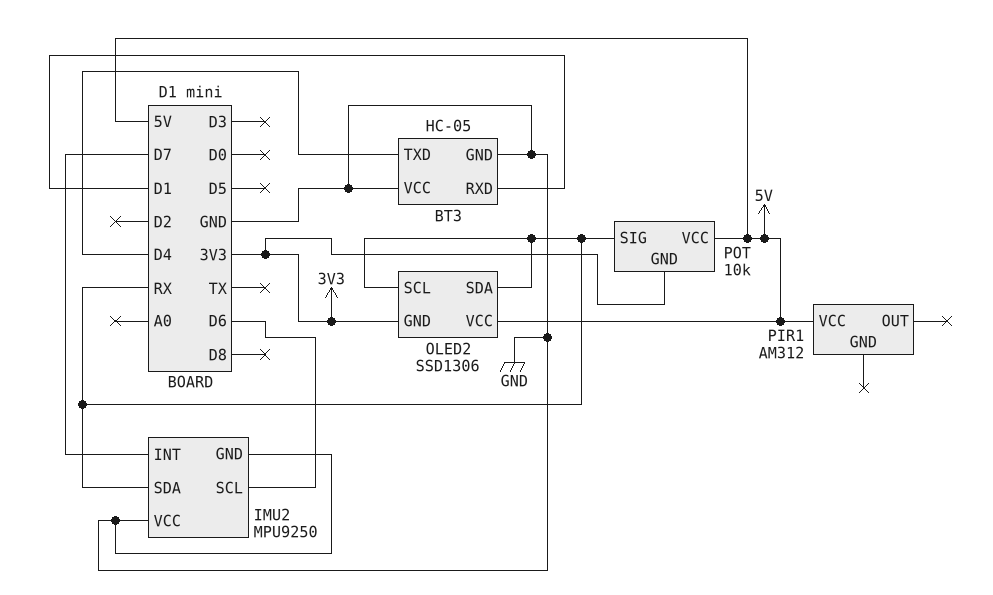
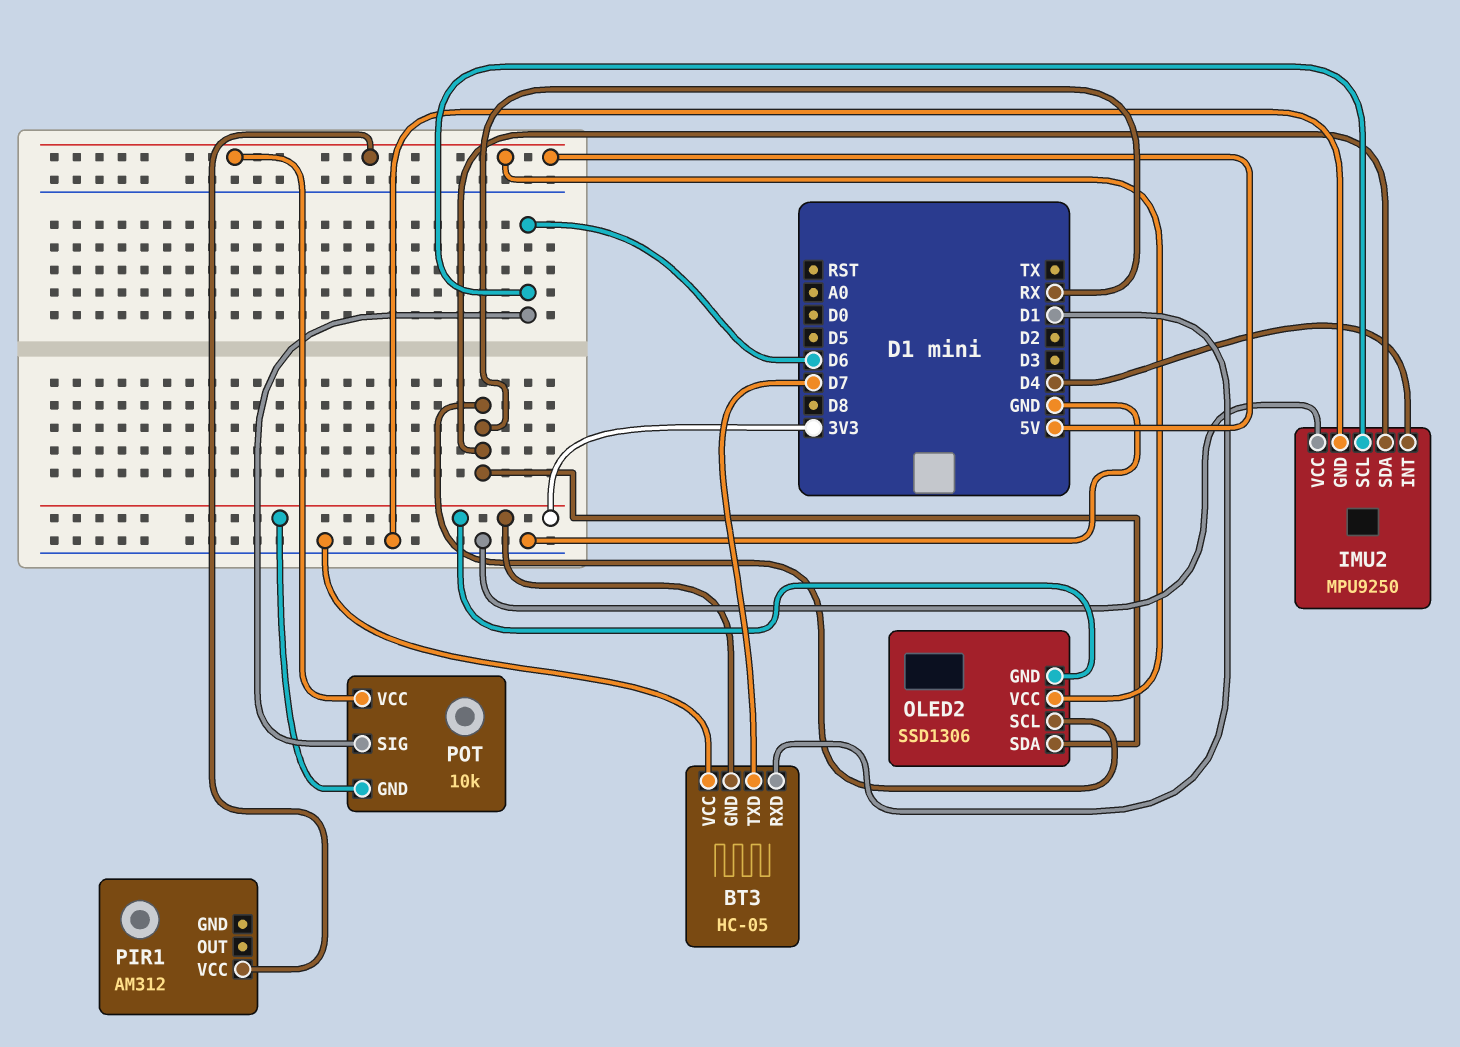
BT3 pin GND: GND -> 3V3
BT3 pin TXD: D4 -> D7
IMU2 pin INT: D7 -> D4
POT pin SIG: RX -> D6

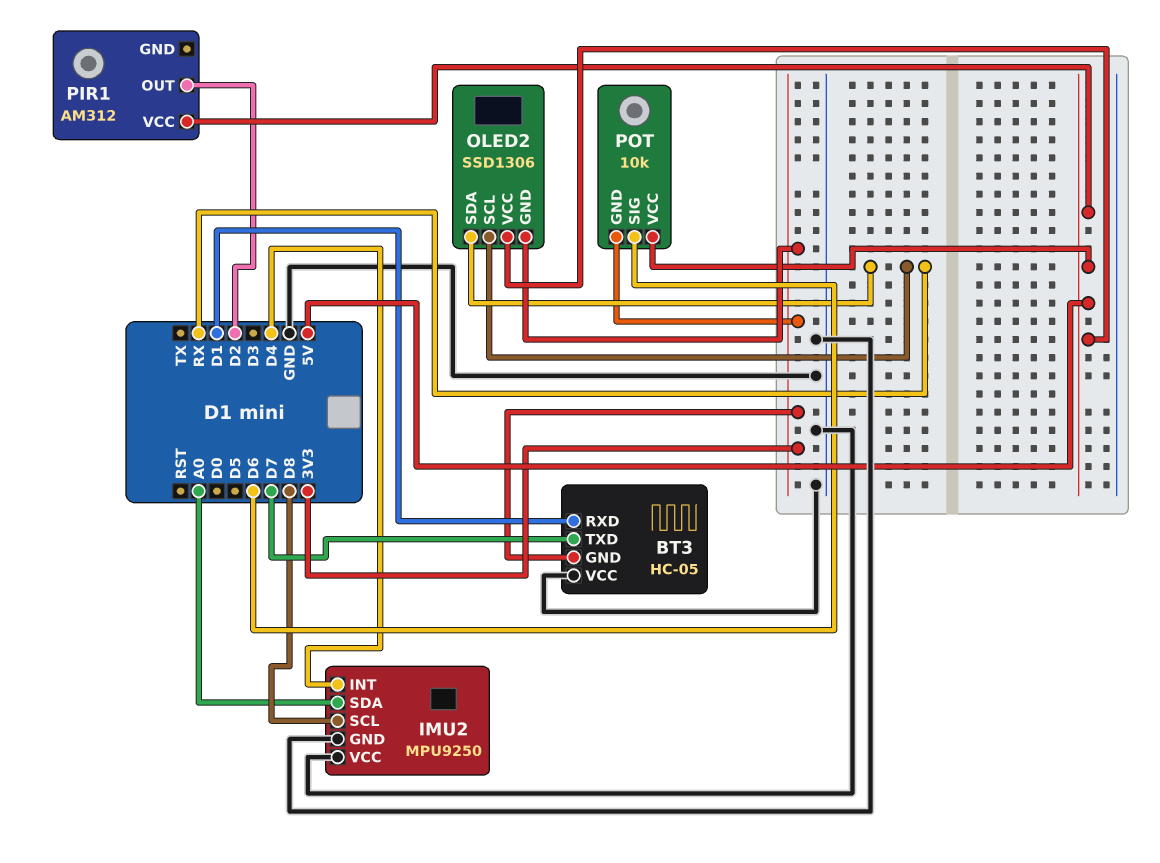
IMU2 pin SCL: D6 -> D8
IMU2 pin SDA: RX -> A0
PIR1 pin OUT: none -> D2

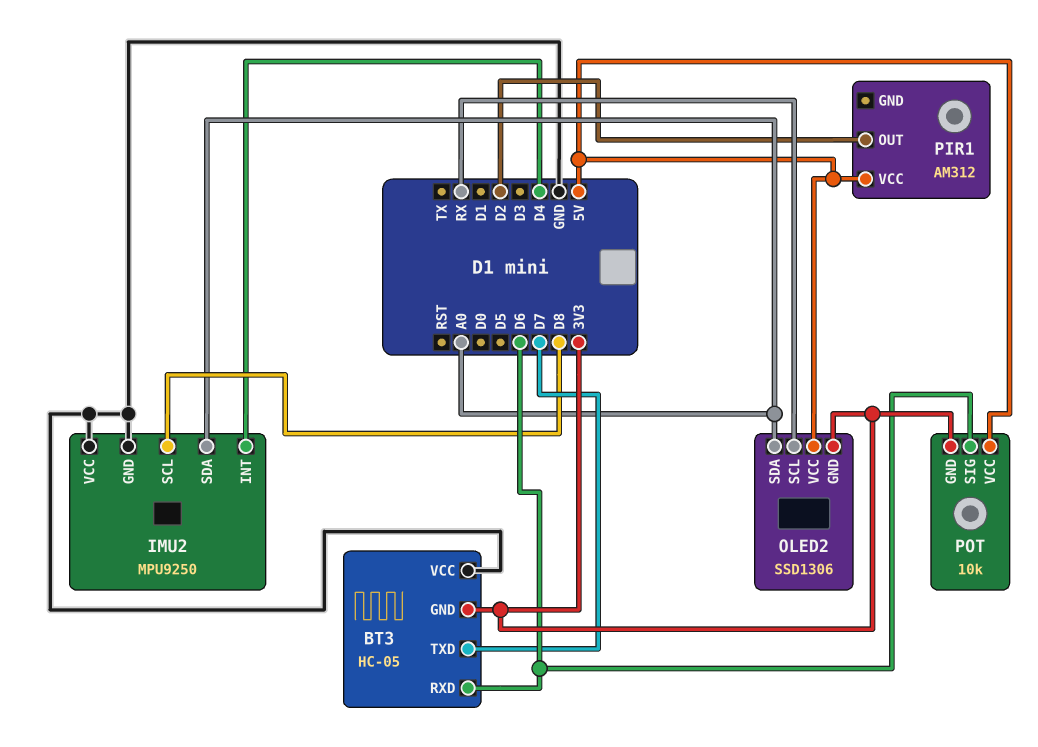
BT3 pin RXD: D1 -> D6
OLED2 pin SDA: RX -> A0

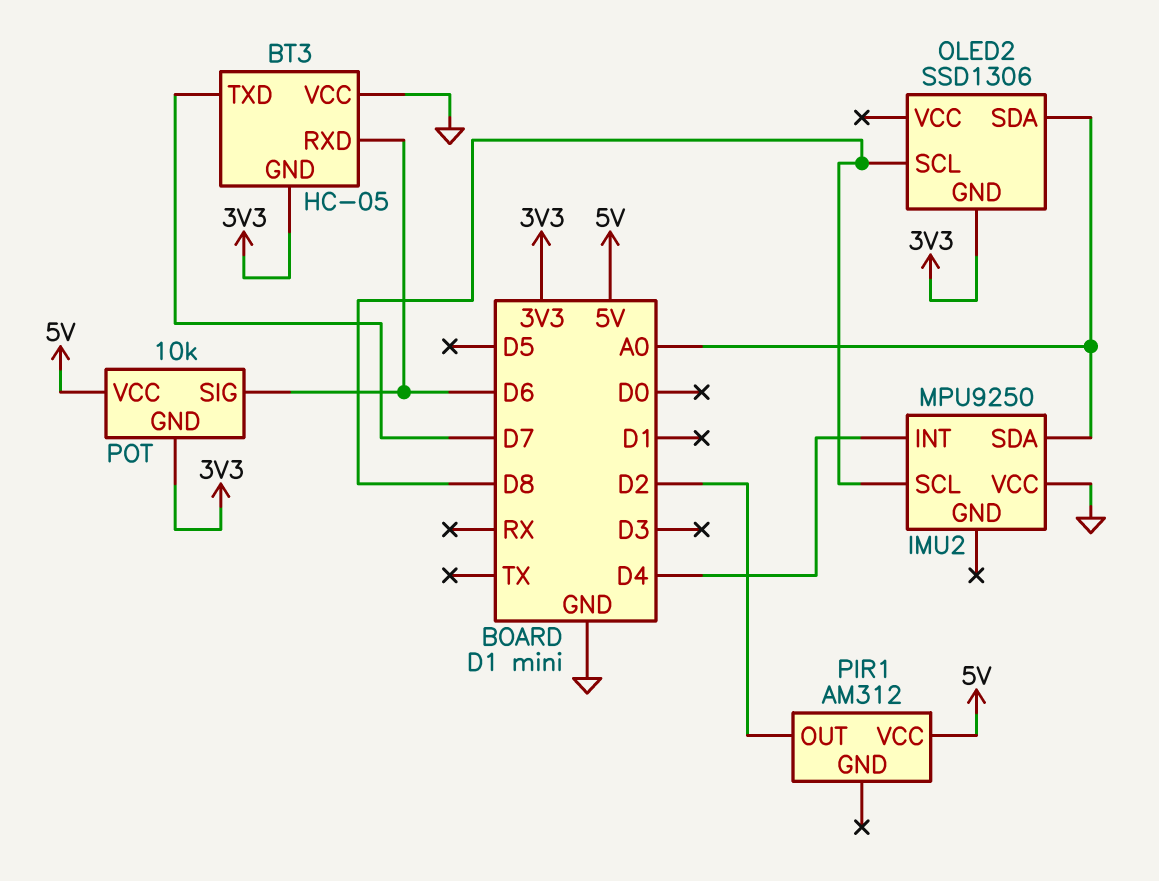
IMU2 pin GND: GND -> none
OLED2 pin SCL: RX -> D8
OLED2 pin VCC: 5V -> none

